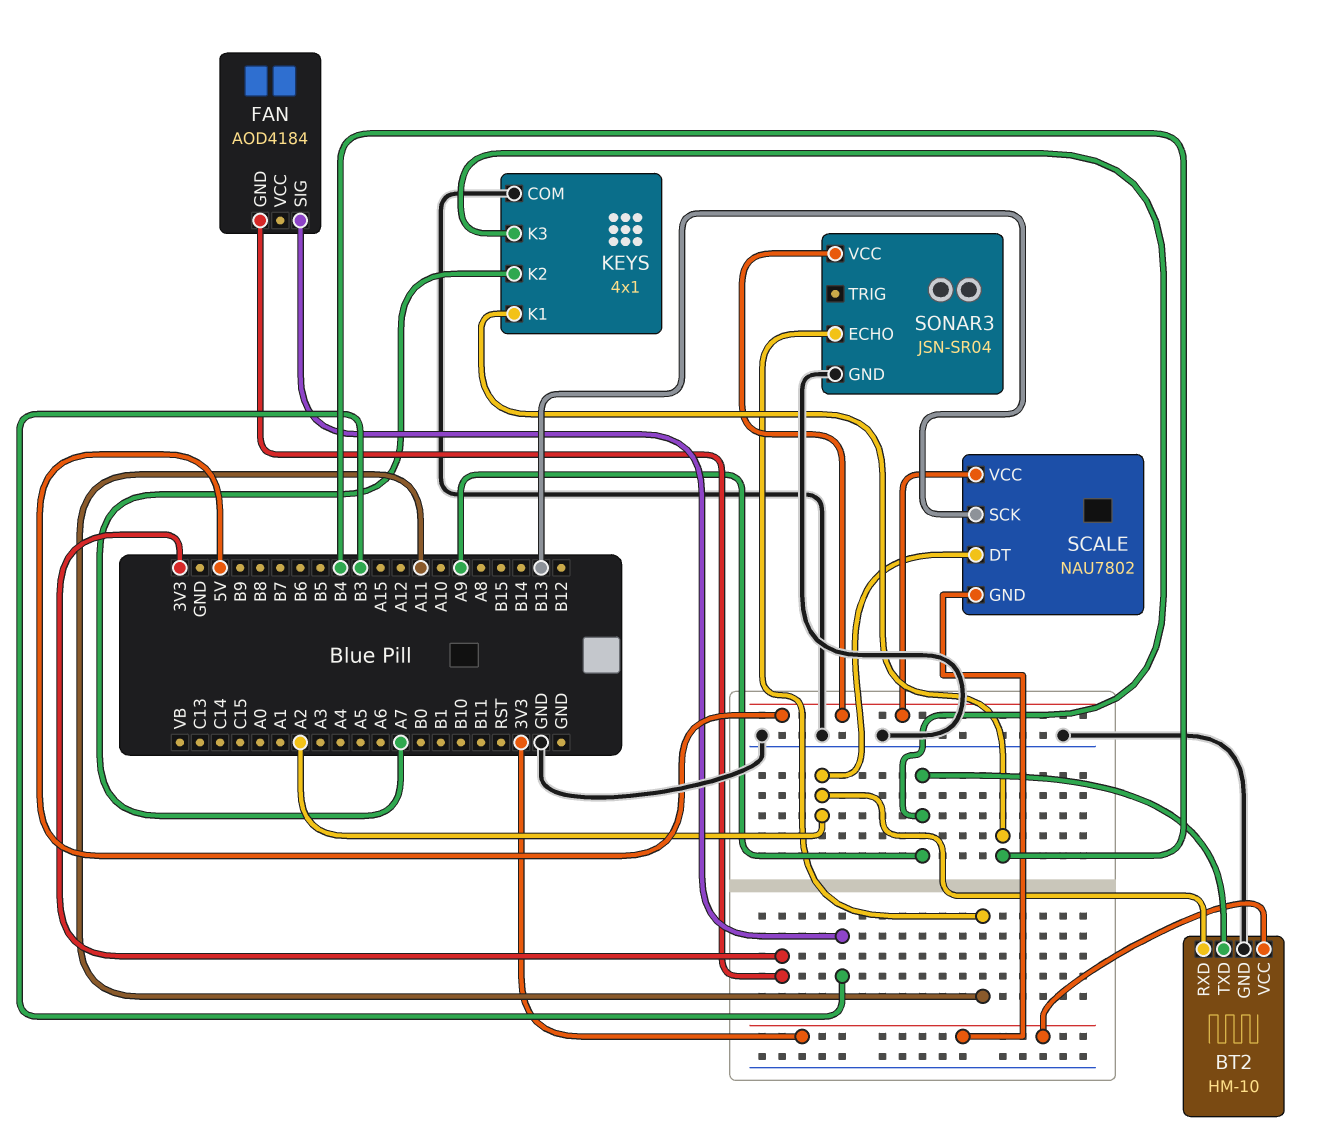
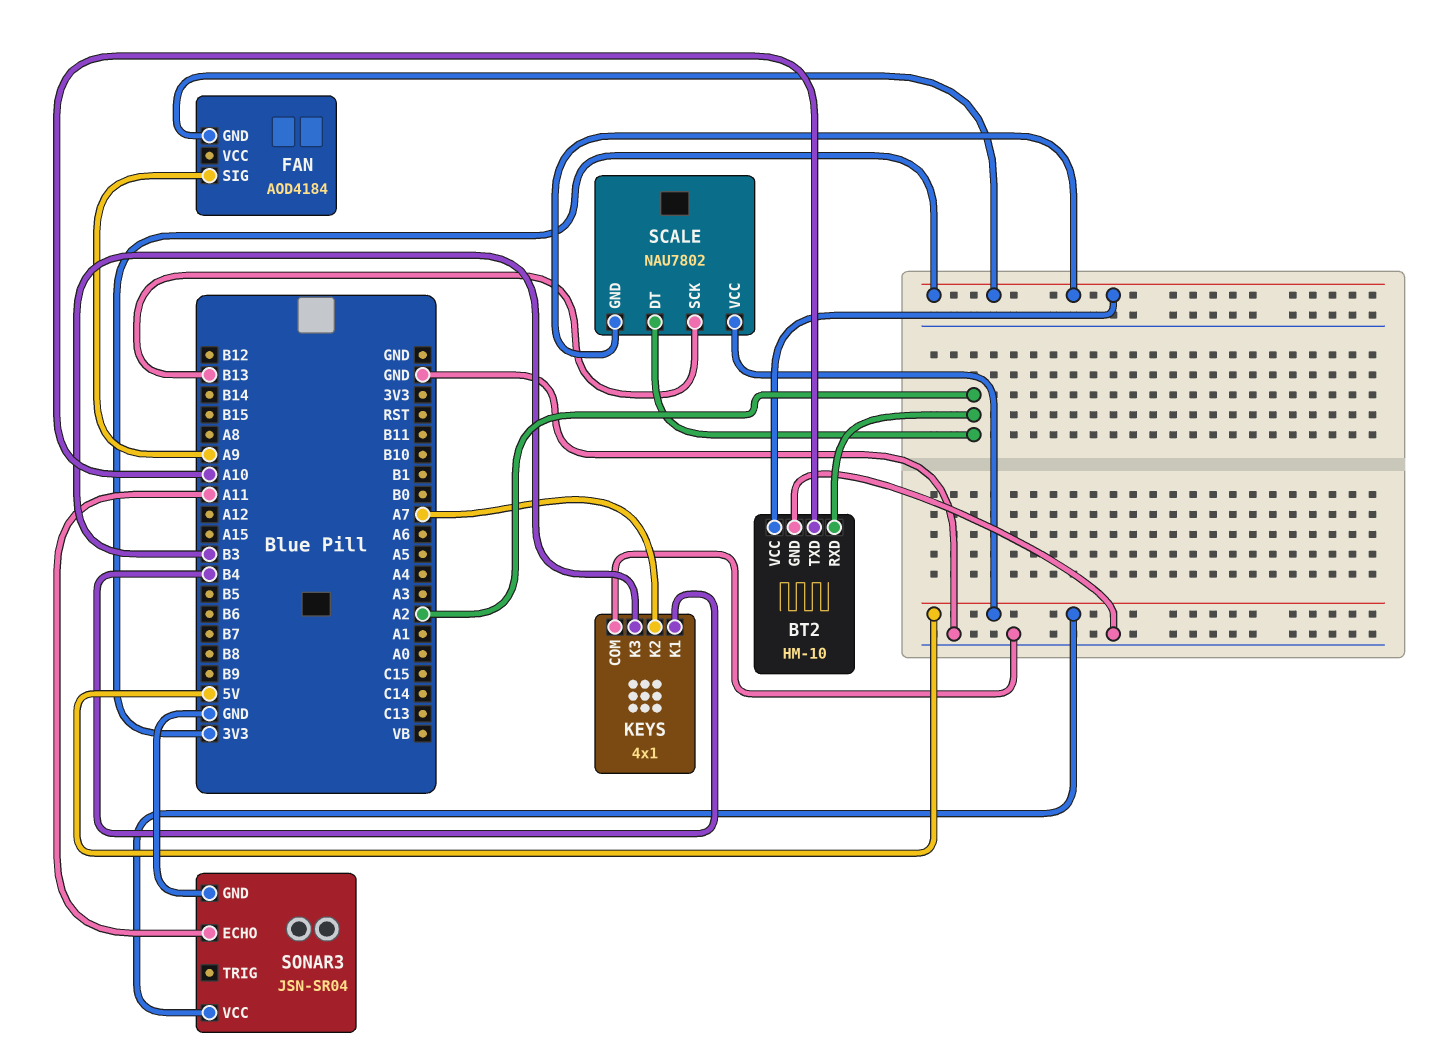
BT2 pin TXD: A9 -> A10
FAN pin SIG: B3 -> A9
KEYS pin K3: A9 -> B3

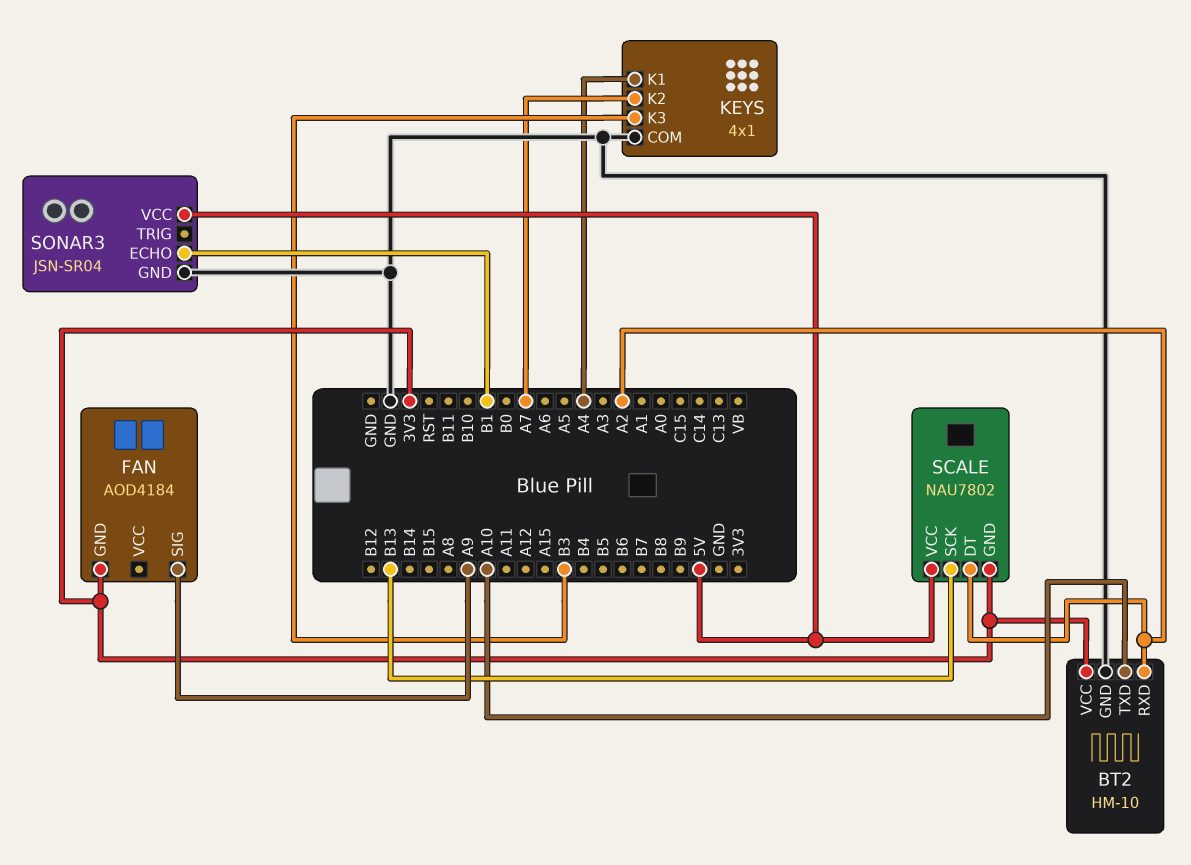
KEYS pin K1: B4 -> A4
SONAR3 pin ECHO: A11 -> B1

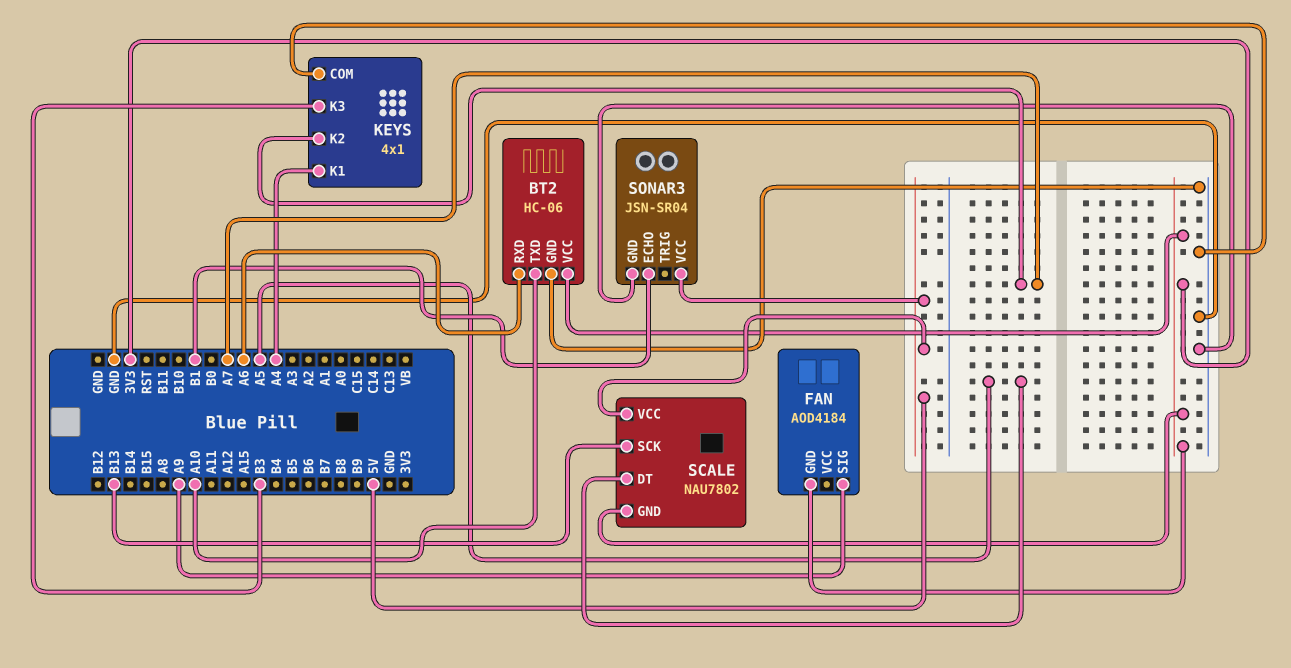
BT2: HM-10 -> HC-06
BT2 pin RXD: A2 -> A6
SCALE pin DT: A2 -> A5

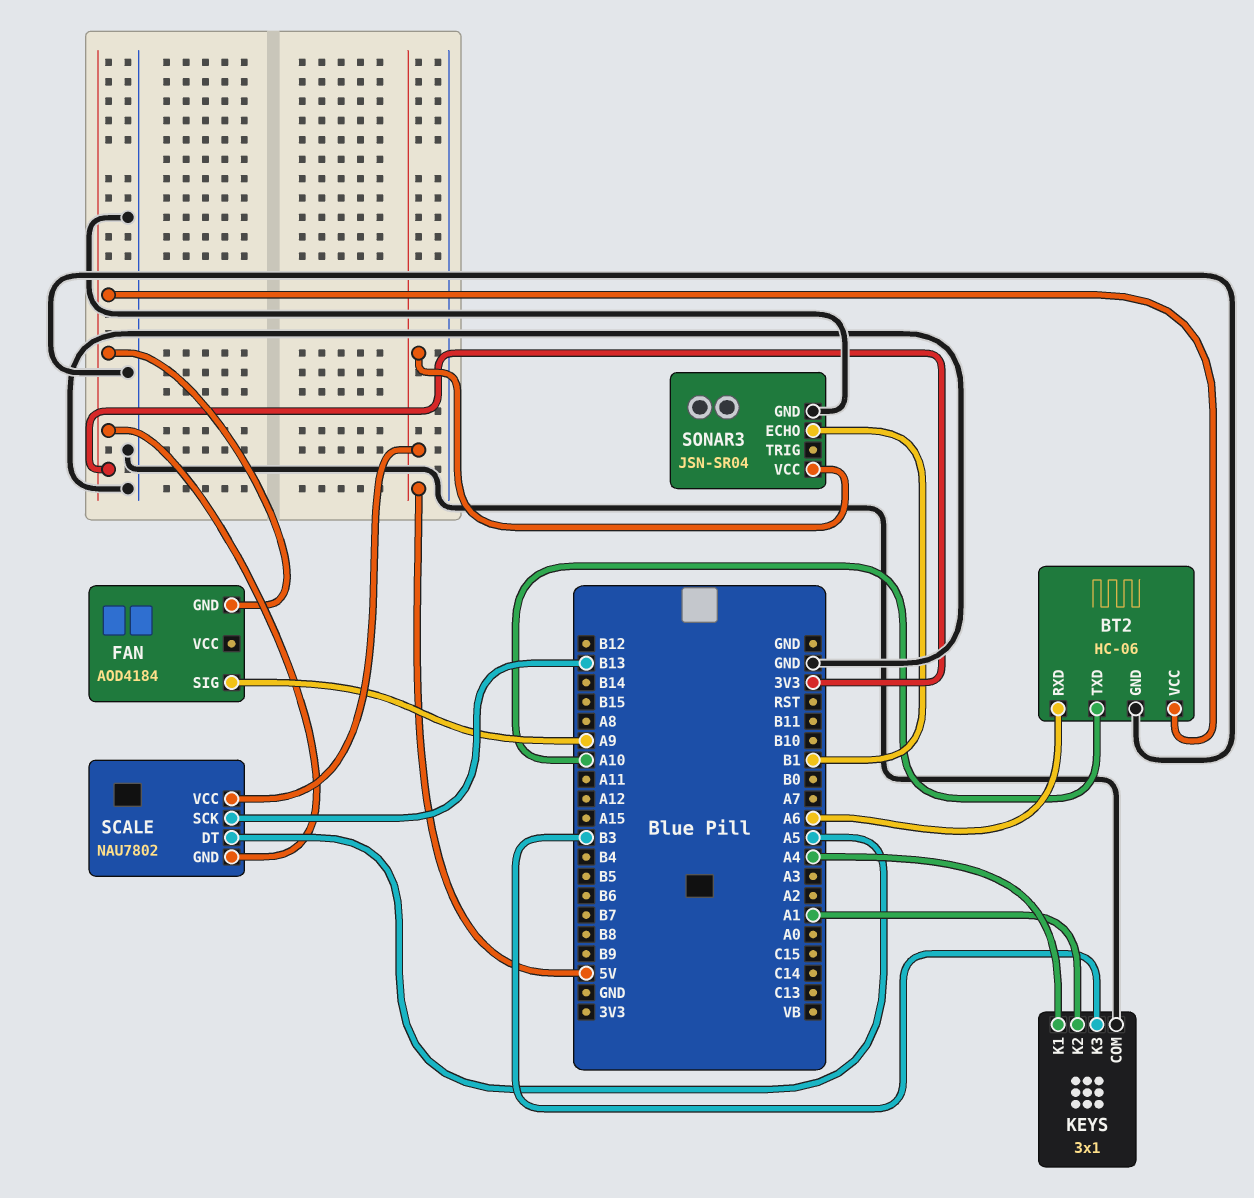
KEYS: 4x1 -> 3x1
KEYS pin K2: A7 -> A1

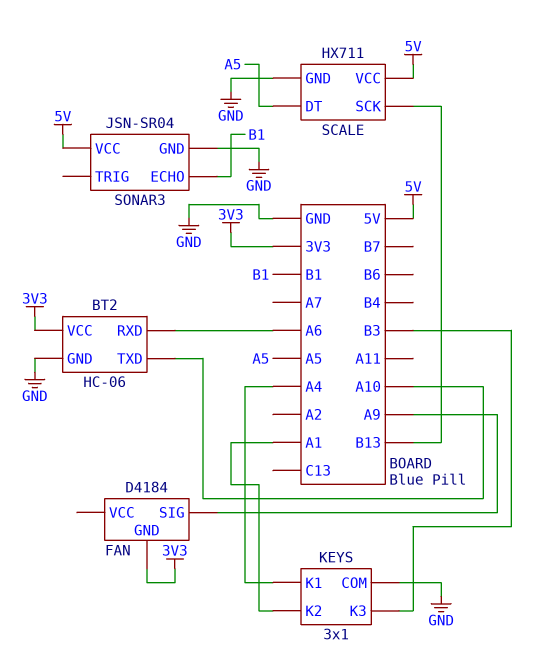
FAN: AOD4184 -> D4184
SCALE: NAU7802 -> HX711
SCALE pin GND: 3V3 -> GND

